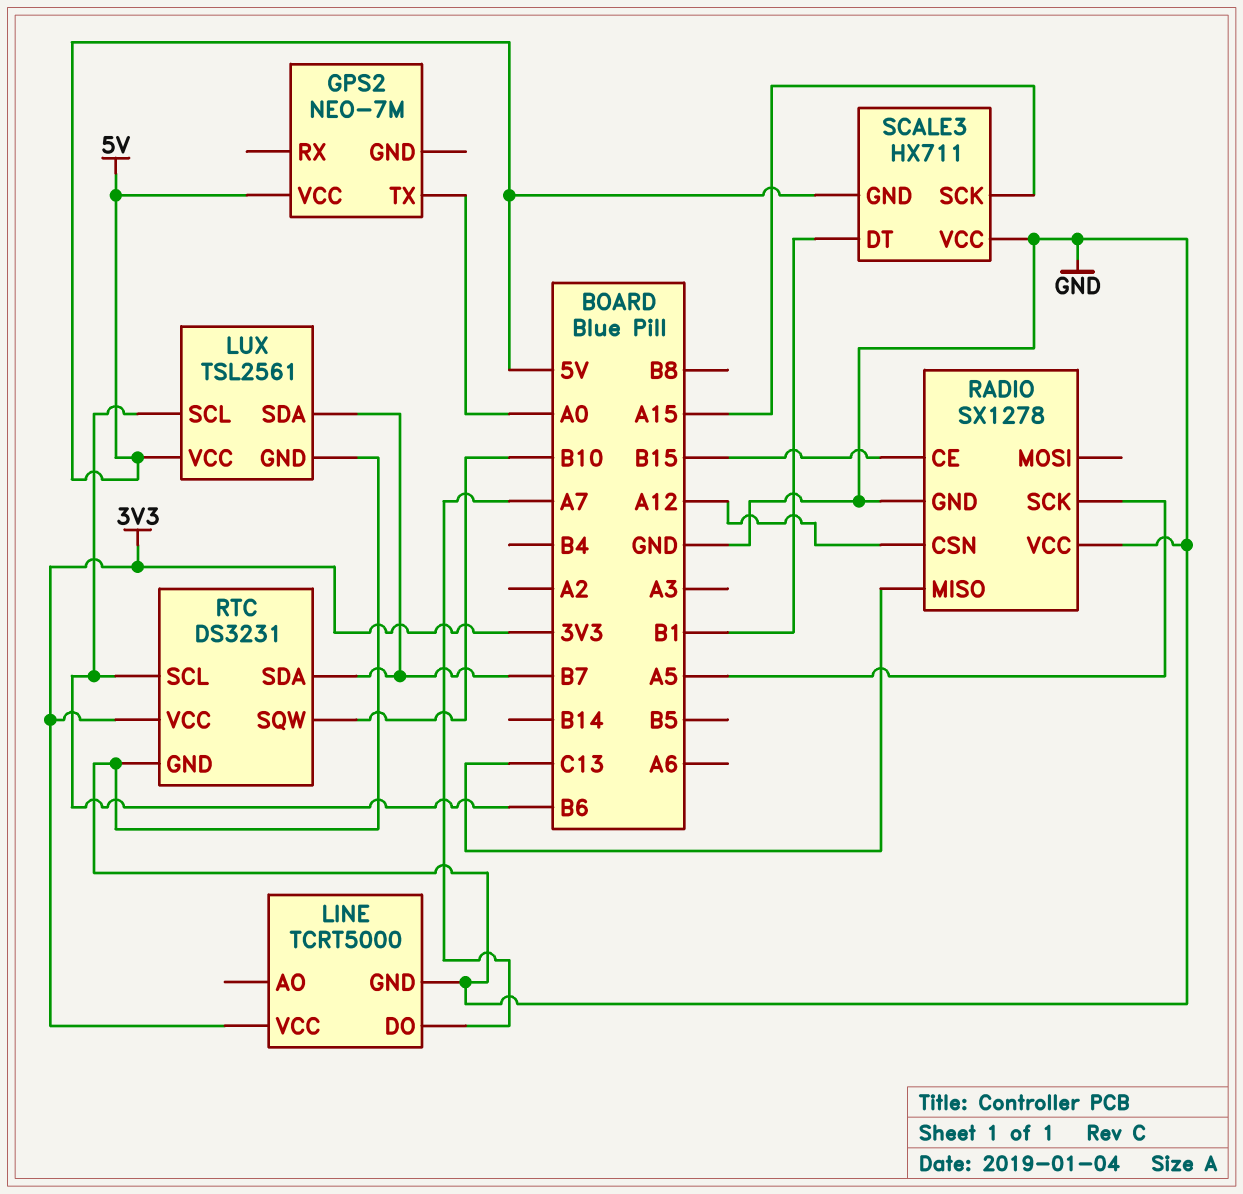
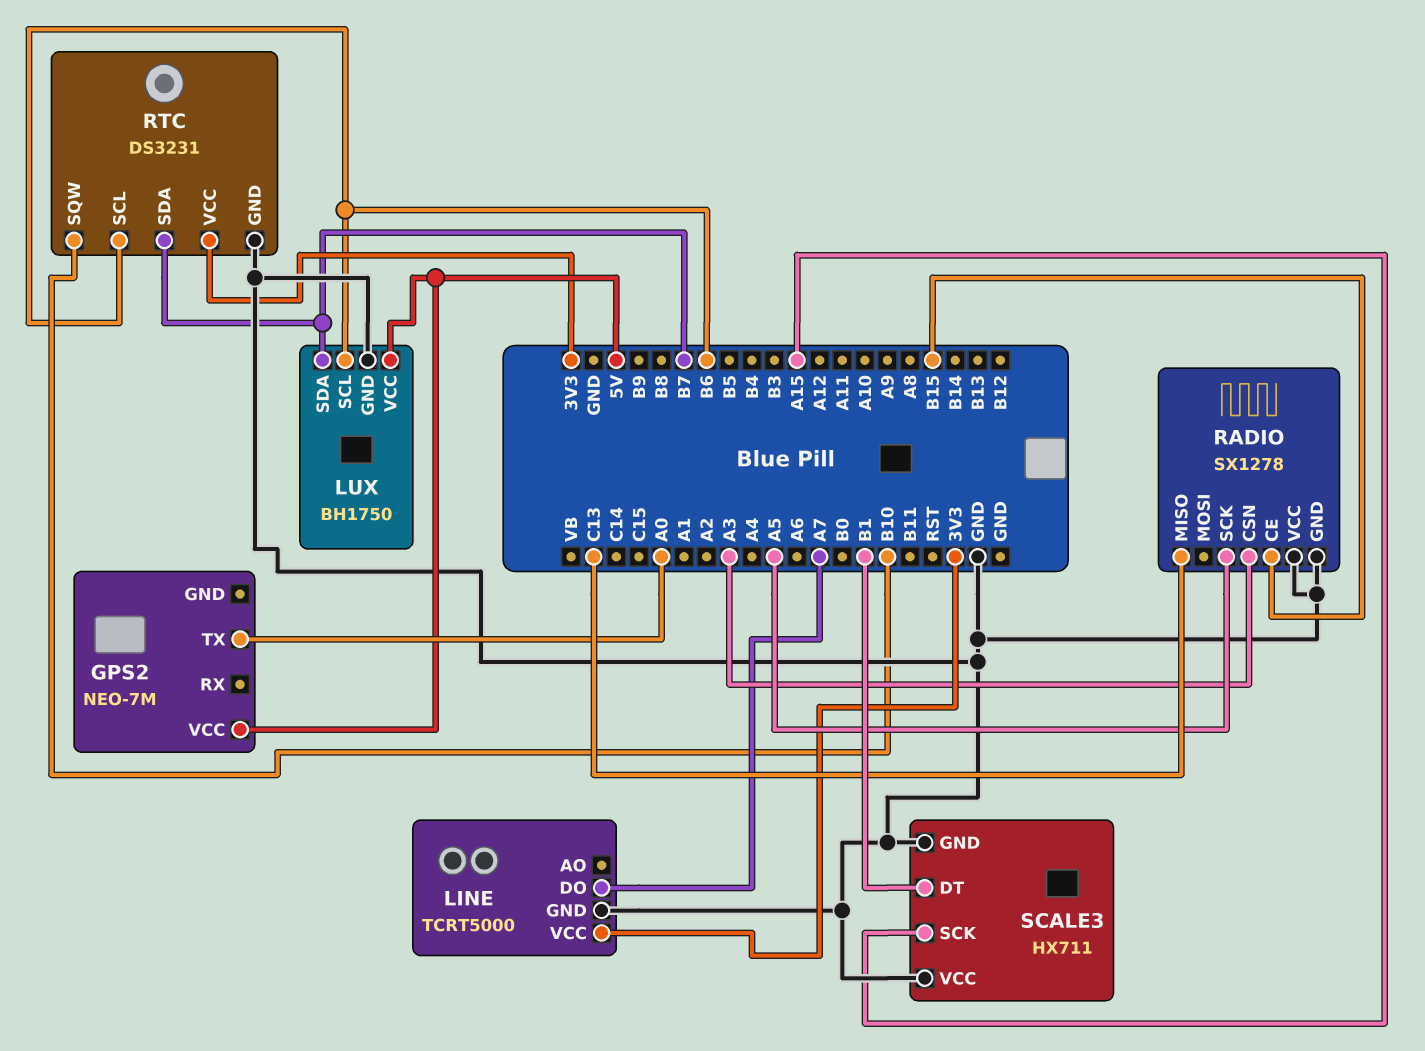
LUX: TSL2561 -> BH1750
RADIO pin CSN: A12 -> A3
SCALE3 pin GND: 5V -> GND

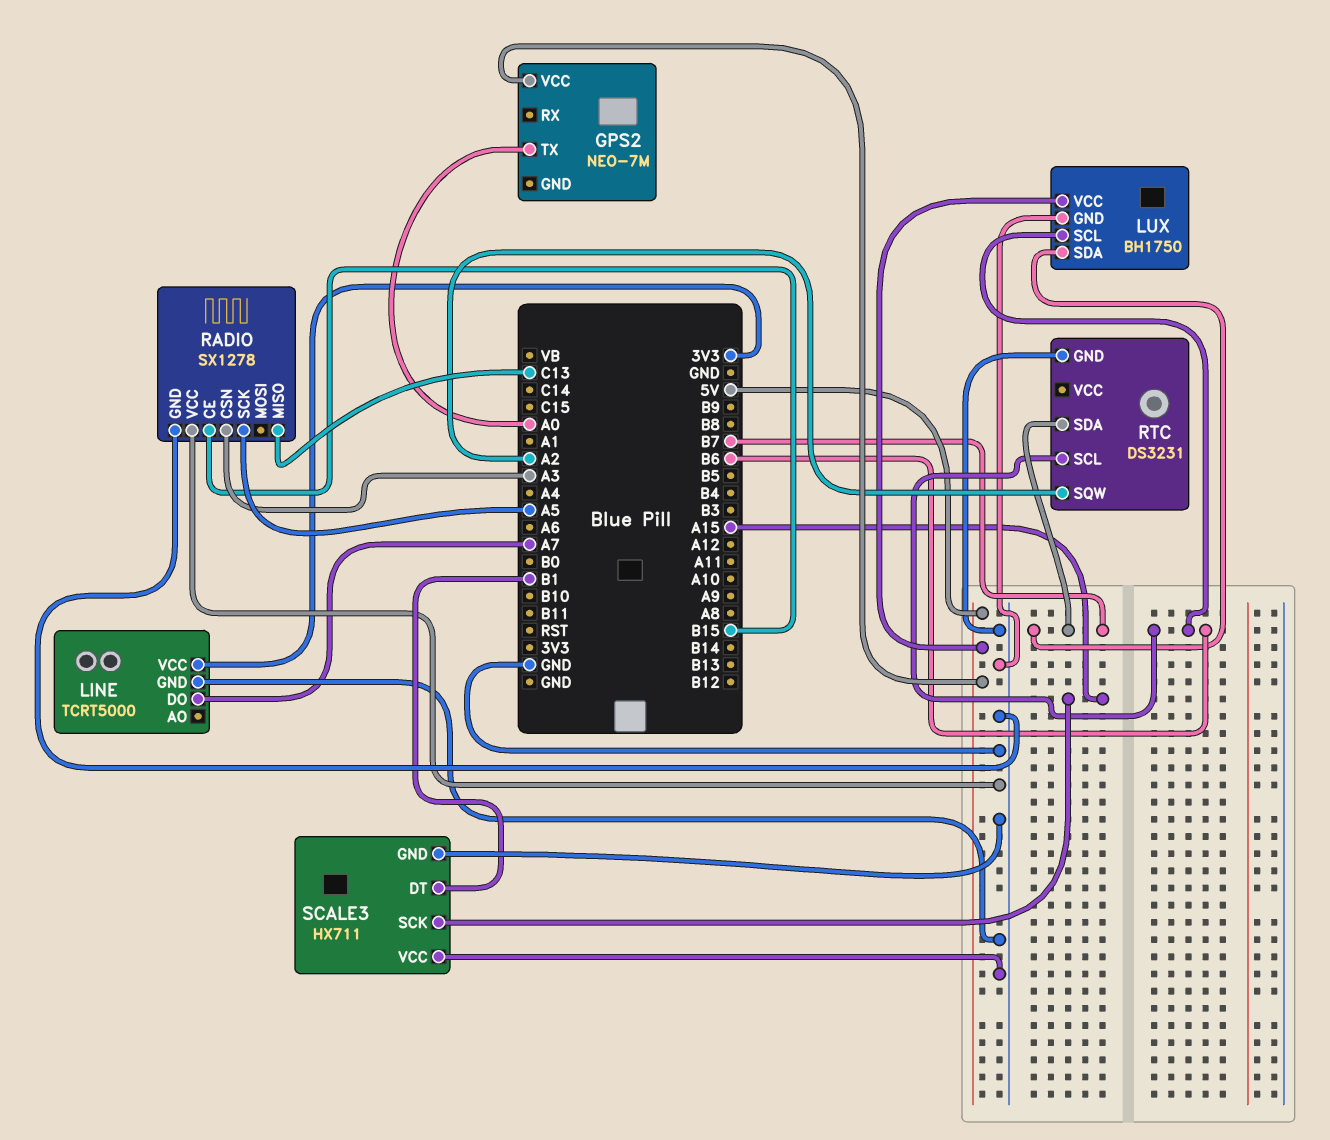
RTC pin SQW: B10 -> A2
RTC pin VCC: 3V3 -> none

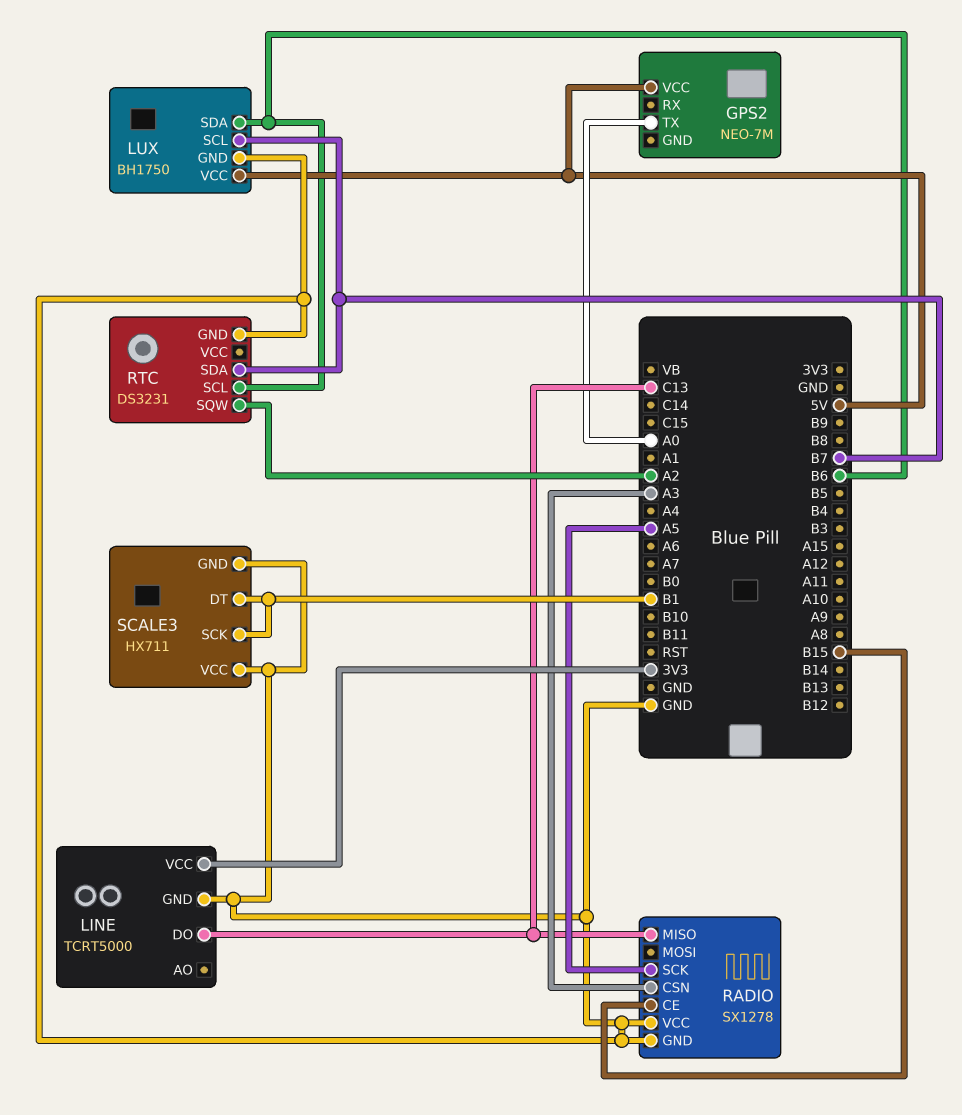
LINE pin DO: A7 -> C13
LUX pin SCL: B6 -> B7
LUX pin SDA: B7 -> B6
SCALE3 pin SCK: A15 -> B1

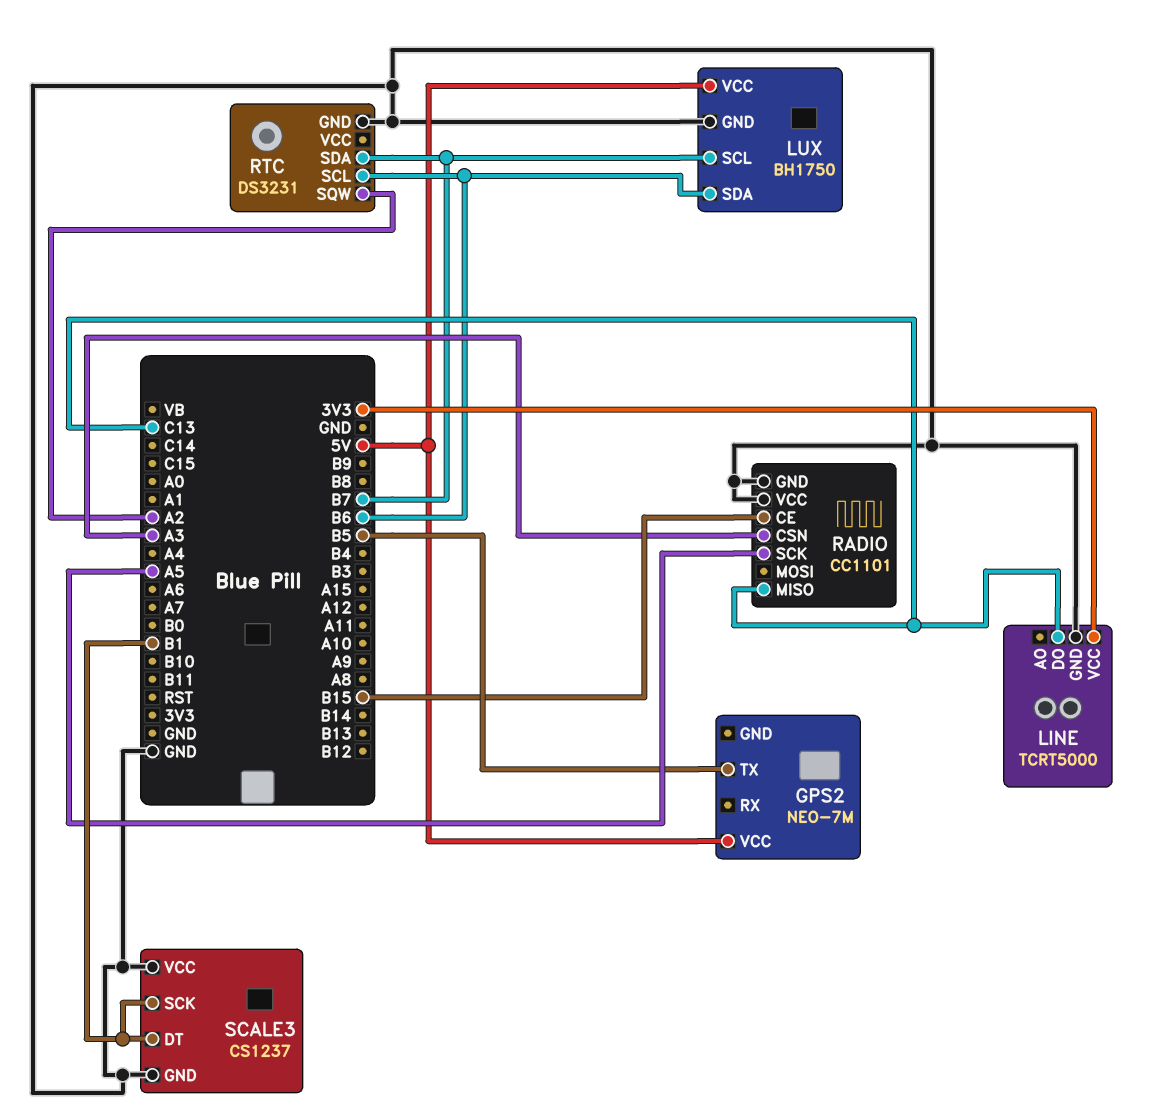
GPS2 pin TX: A0 -> B5
RADIO: SX1278 -> CC1101
SCALE3: HX711 -> CS1237

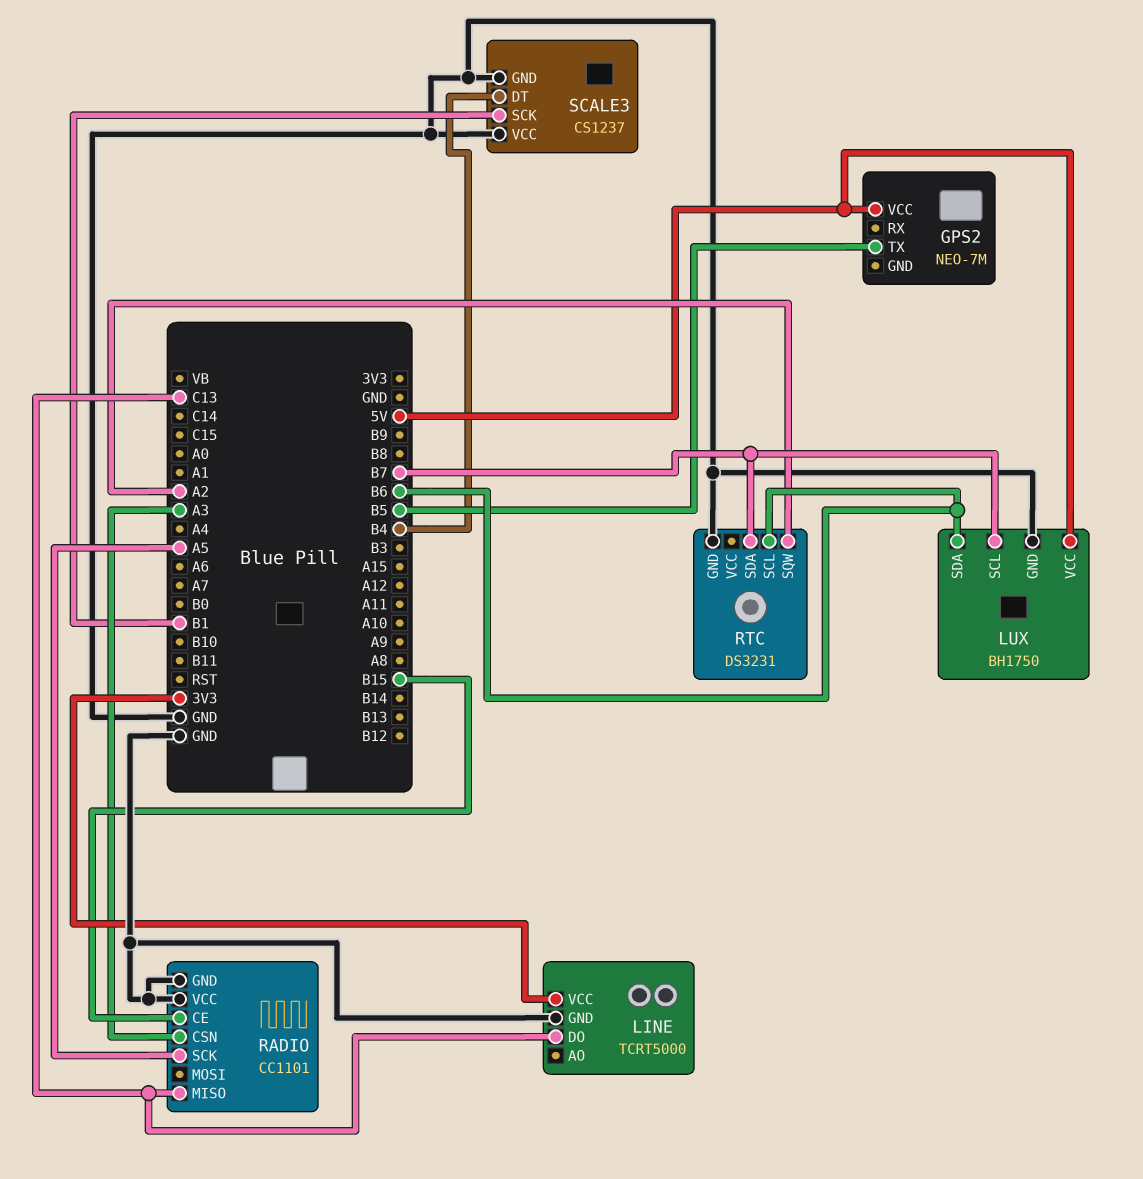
SCALE3 pin DT: B1 -> B4

